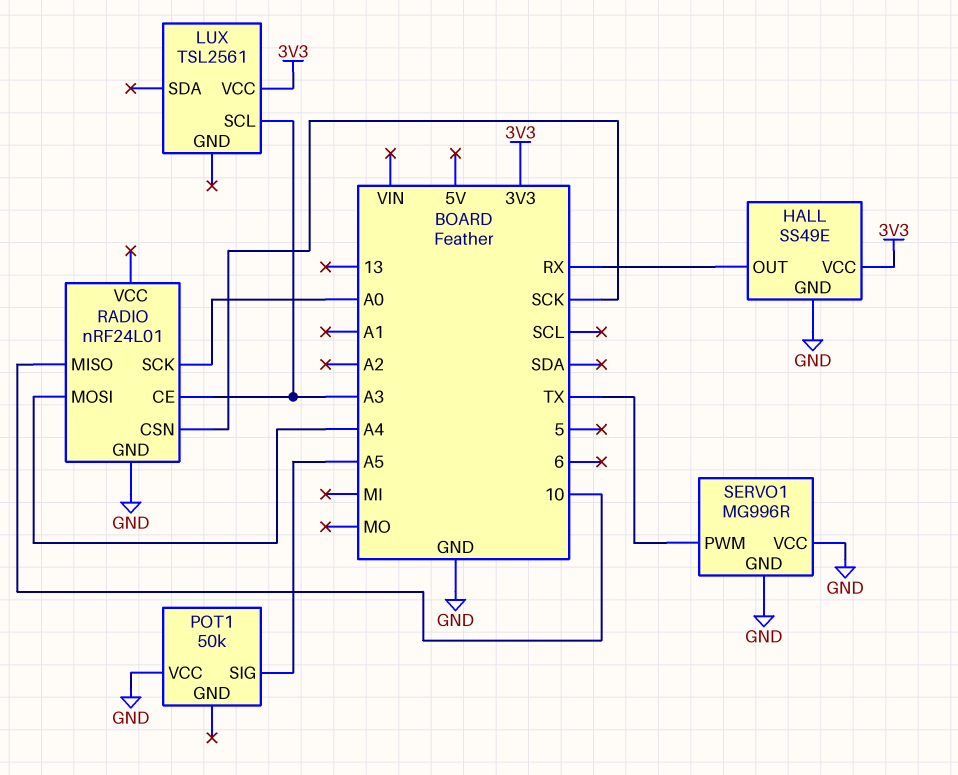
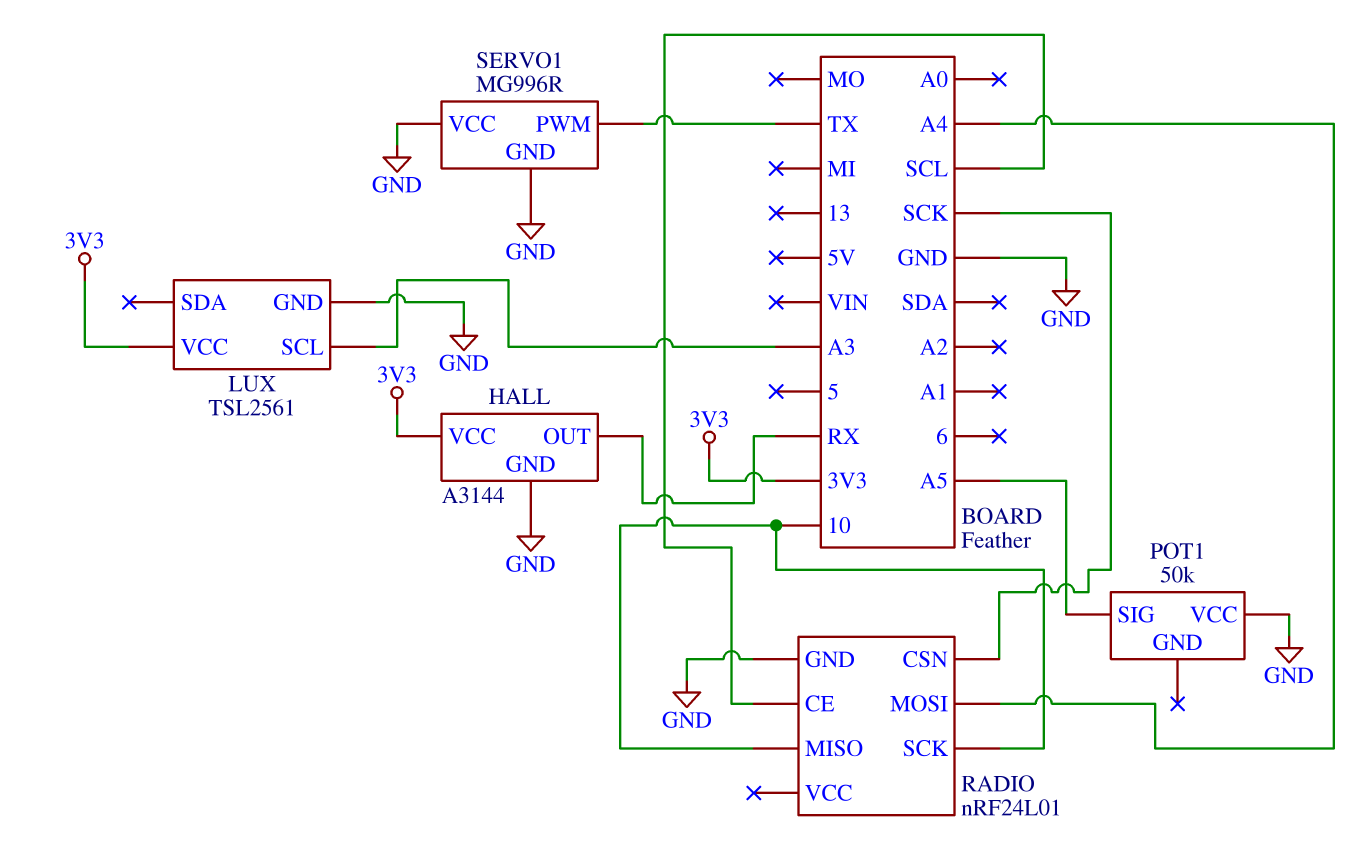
HALL: SS49E -> A3144
LUX pin GND: none -> GND
RADIO pin CE: A3 -> SCL
RADIO pin SCK: A0 -> 10

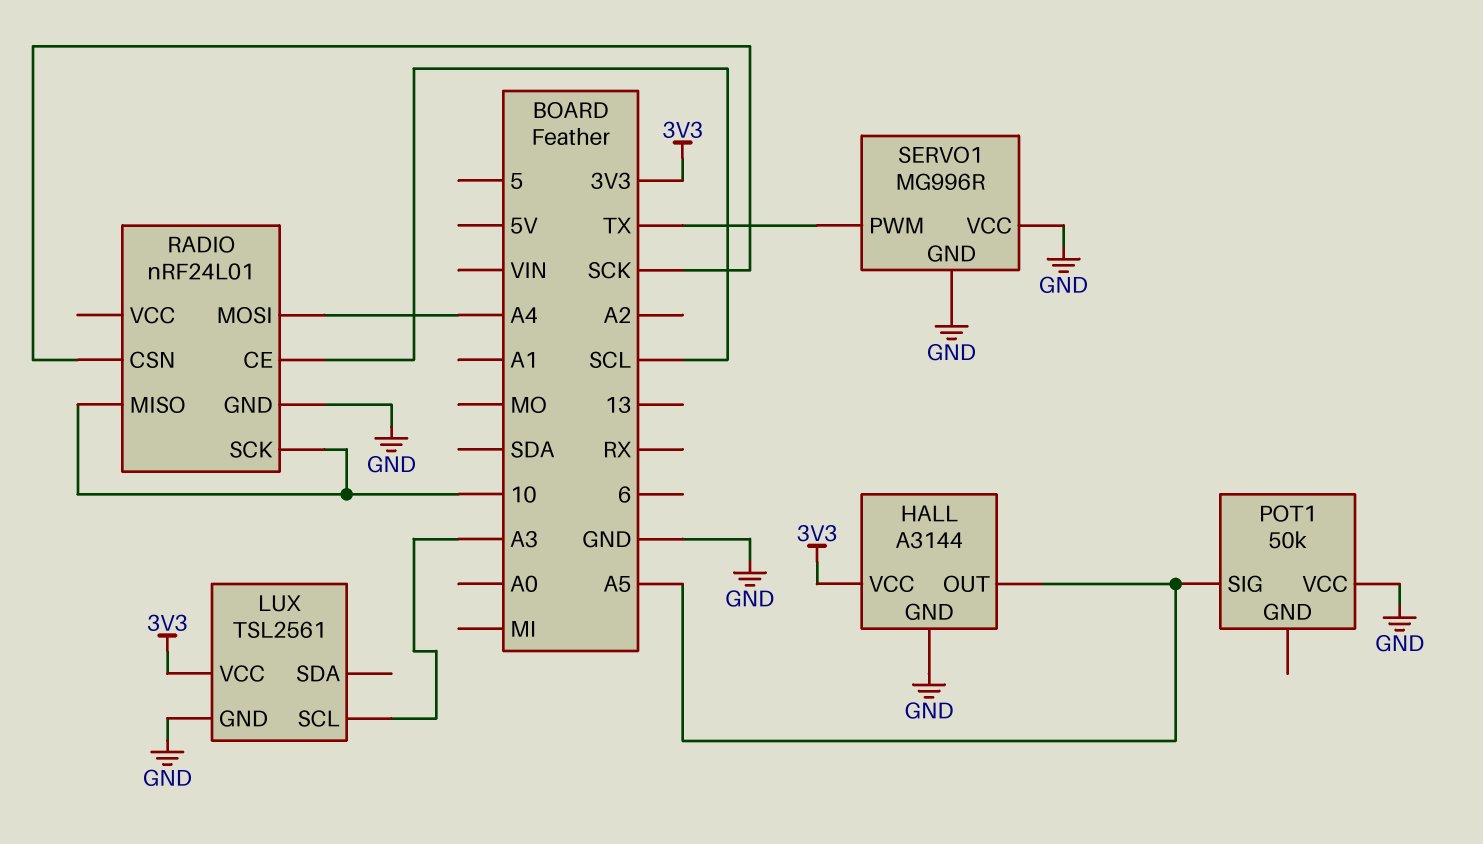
HALL pin OUT: RX -> A5

